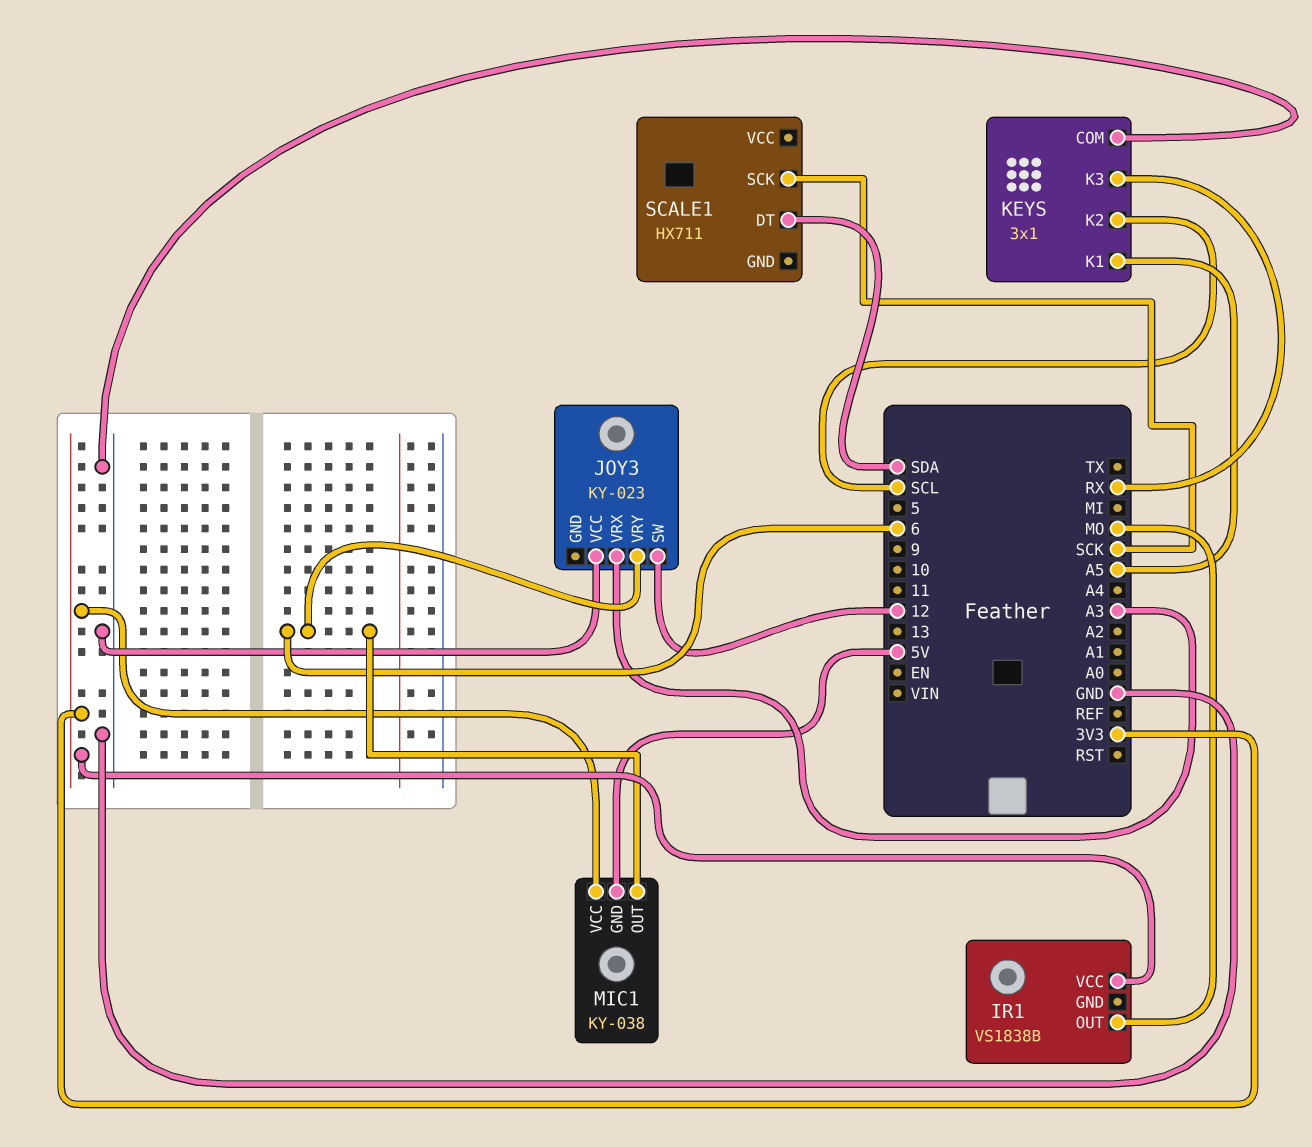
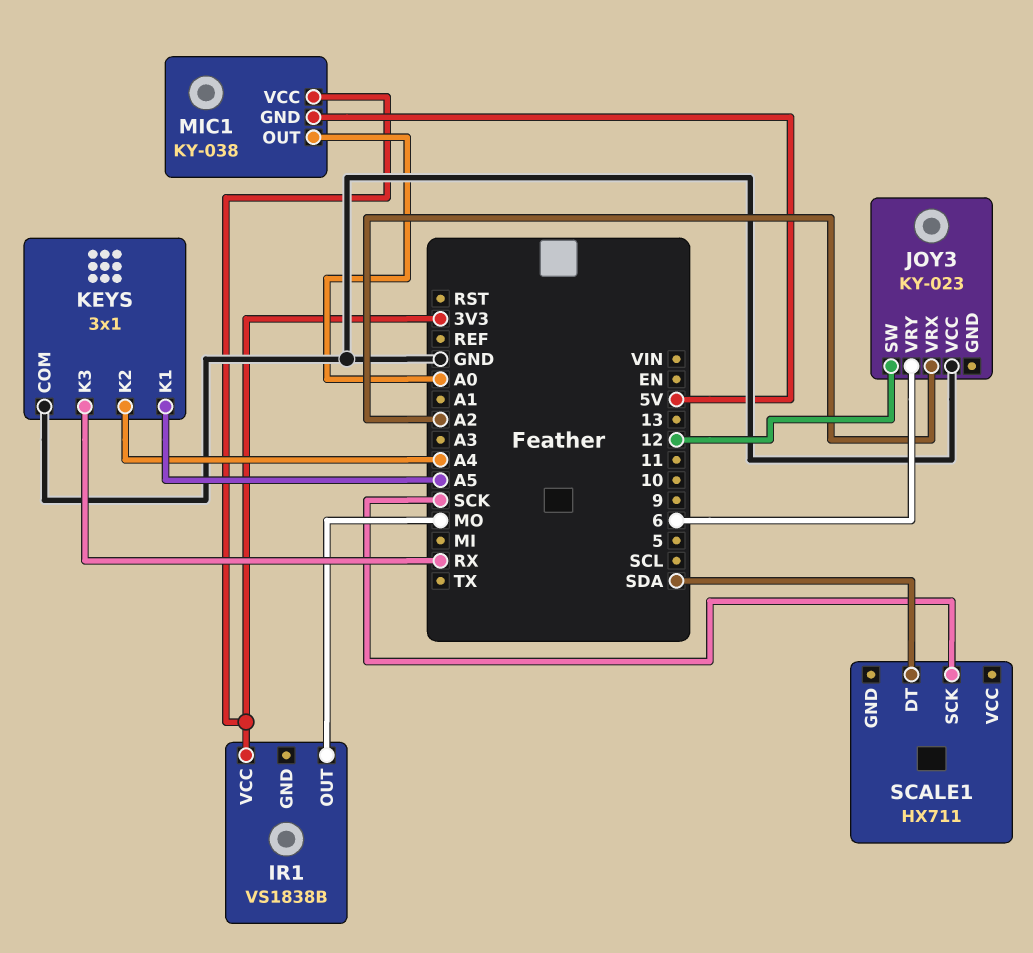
JOY3 pin VRX: A3 -> A2
KEYS pin K2: SCL -> A4
MIC1 pin OUT: 6 -> A0

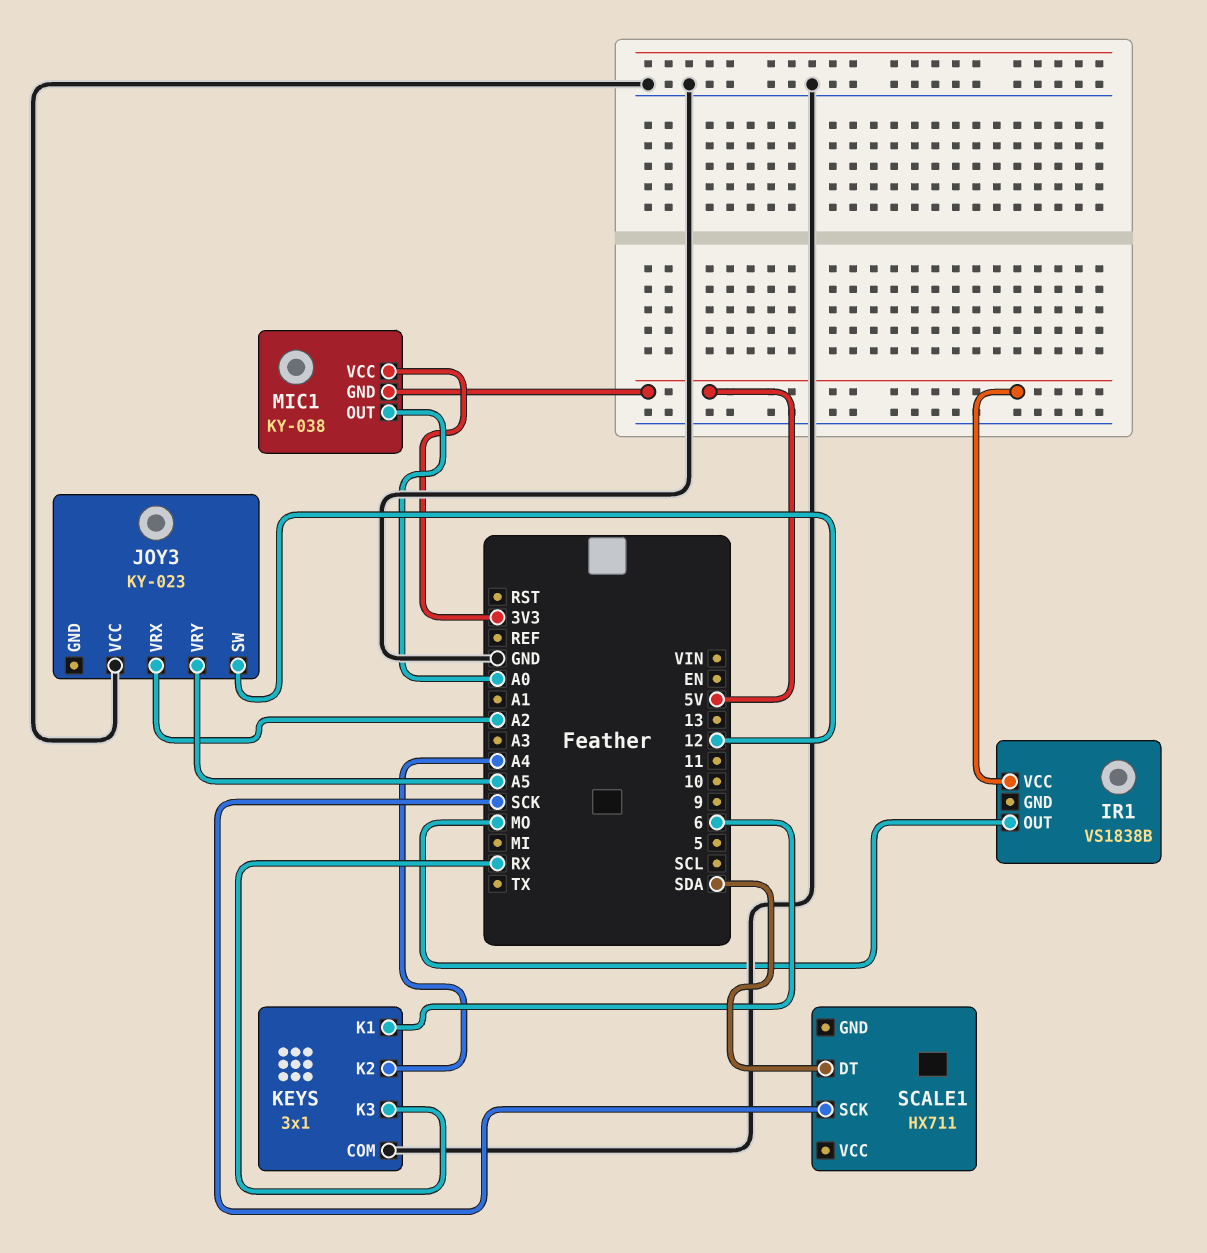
IR1 pin VCC: 3V3 -> 5V
JOY3 pin VRY: 6 -> A5
KEYS pin K1: A5 -> 6

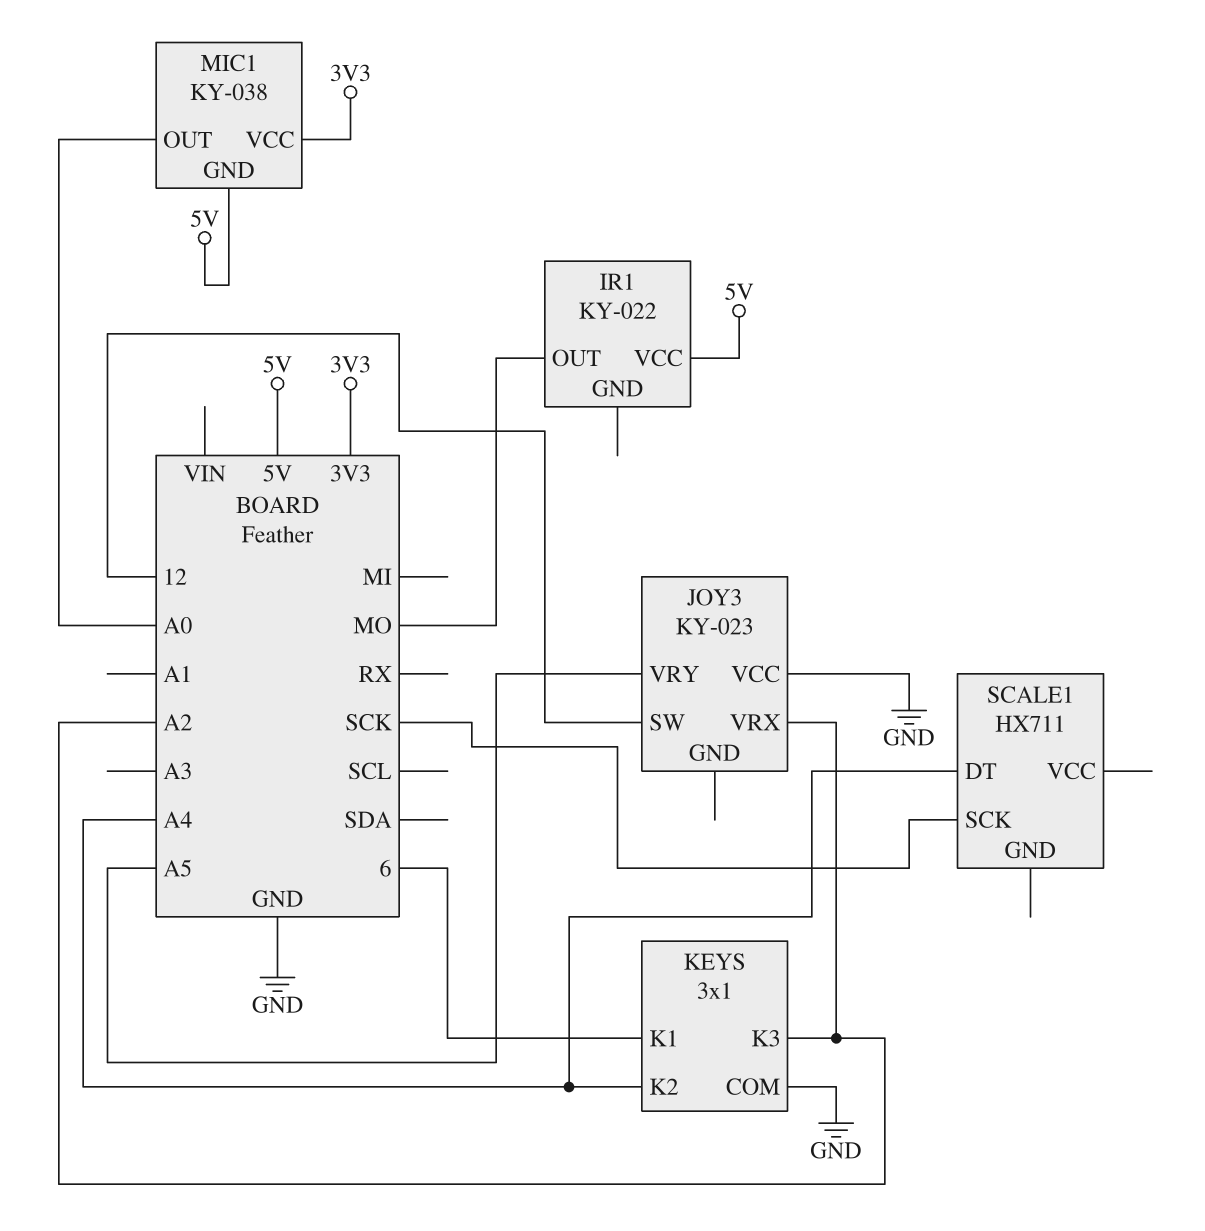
IR1: VS1838B -> KY-022
KEYS pin K3: RX -> A2
SCALE1 pin DT: SDA -> A4

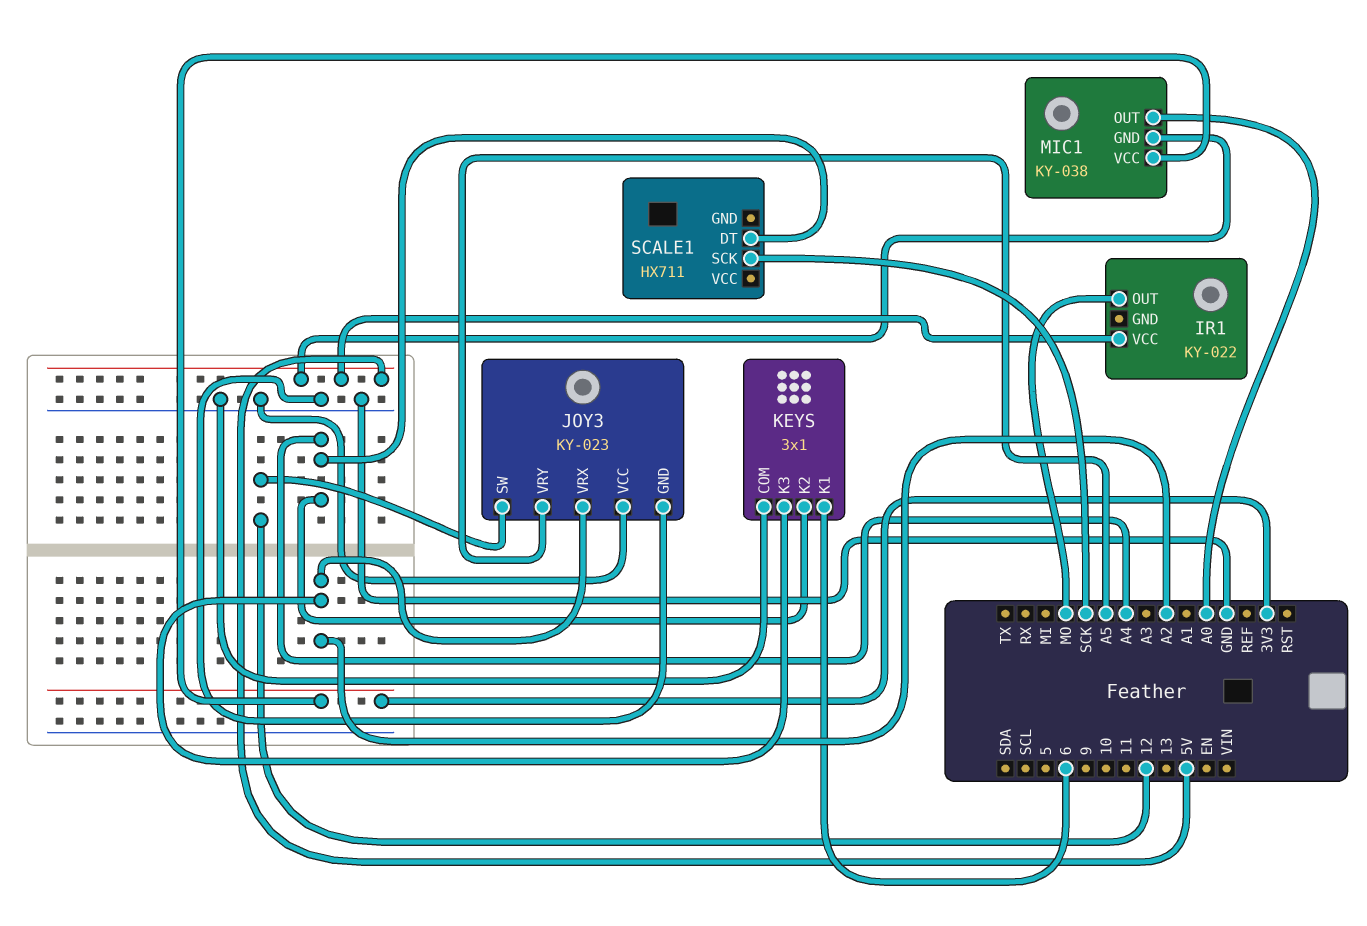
JOY3 pin GND: none -> GND

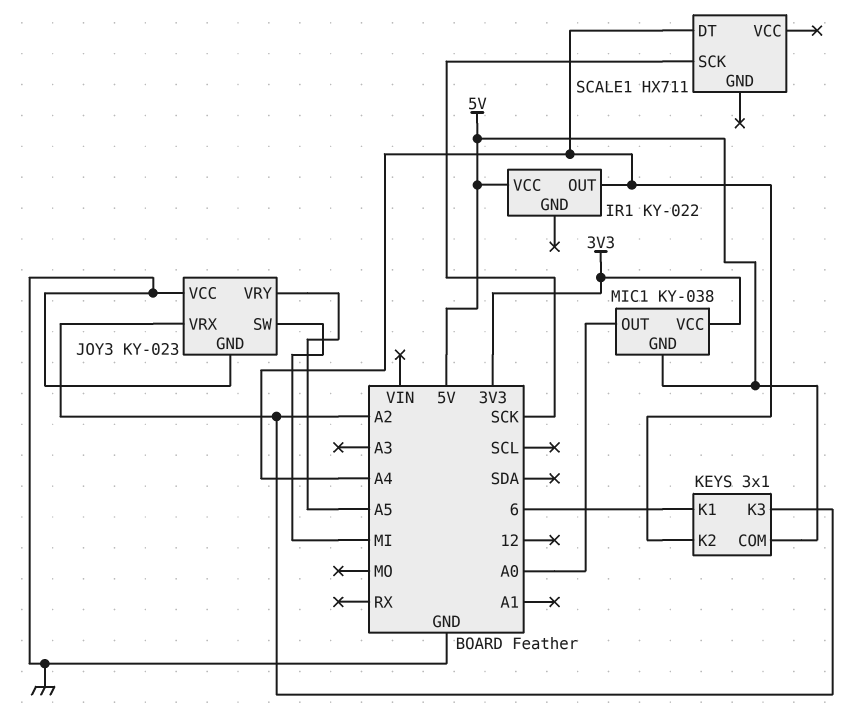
IR1 pin OUT: MO -> A4
JOY3 pin SW: 12 -> MI
KEYS pin COM: GND -> 5V

